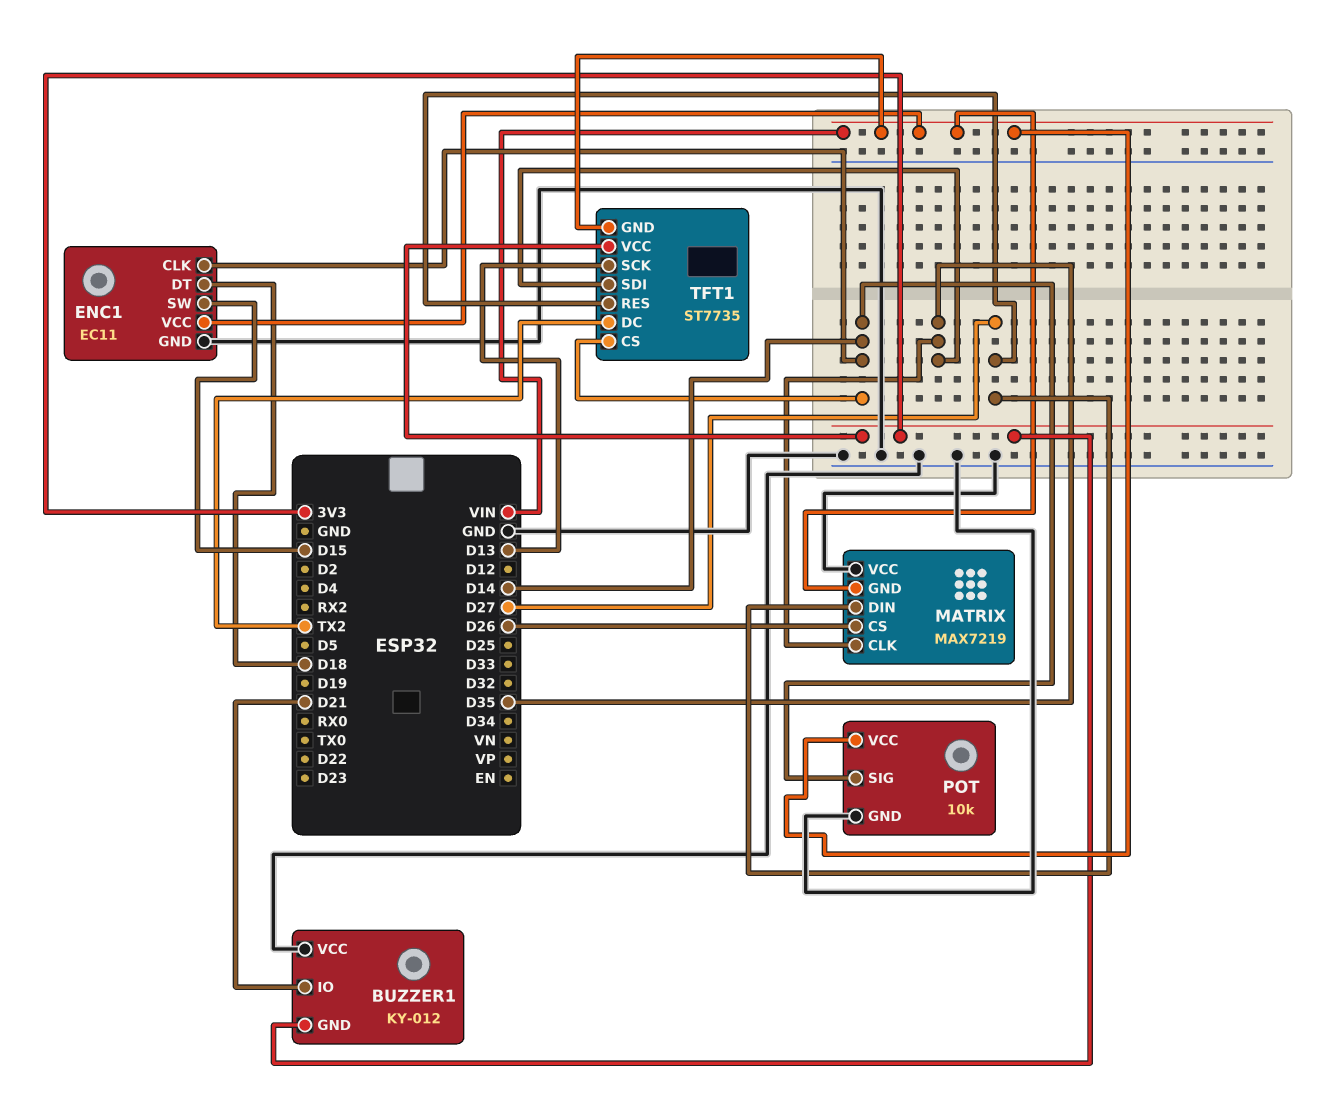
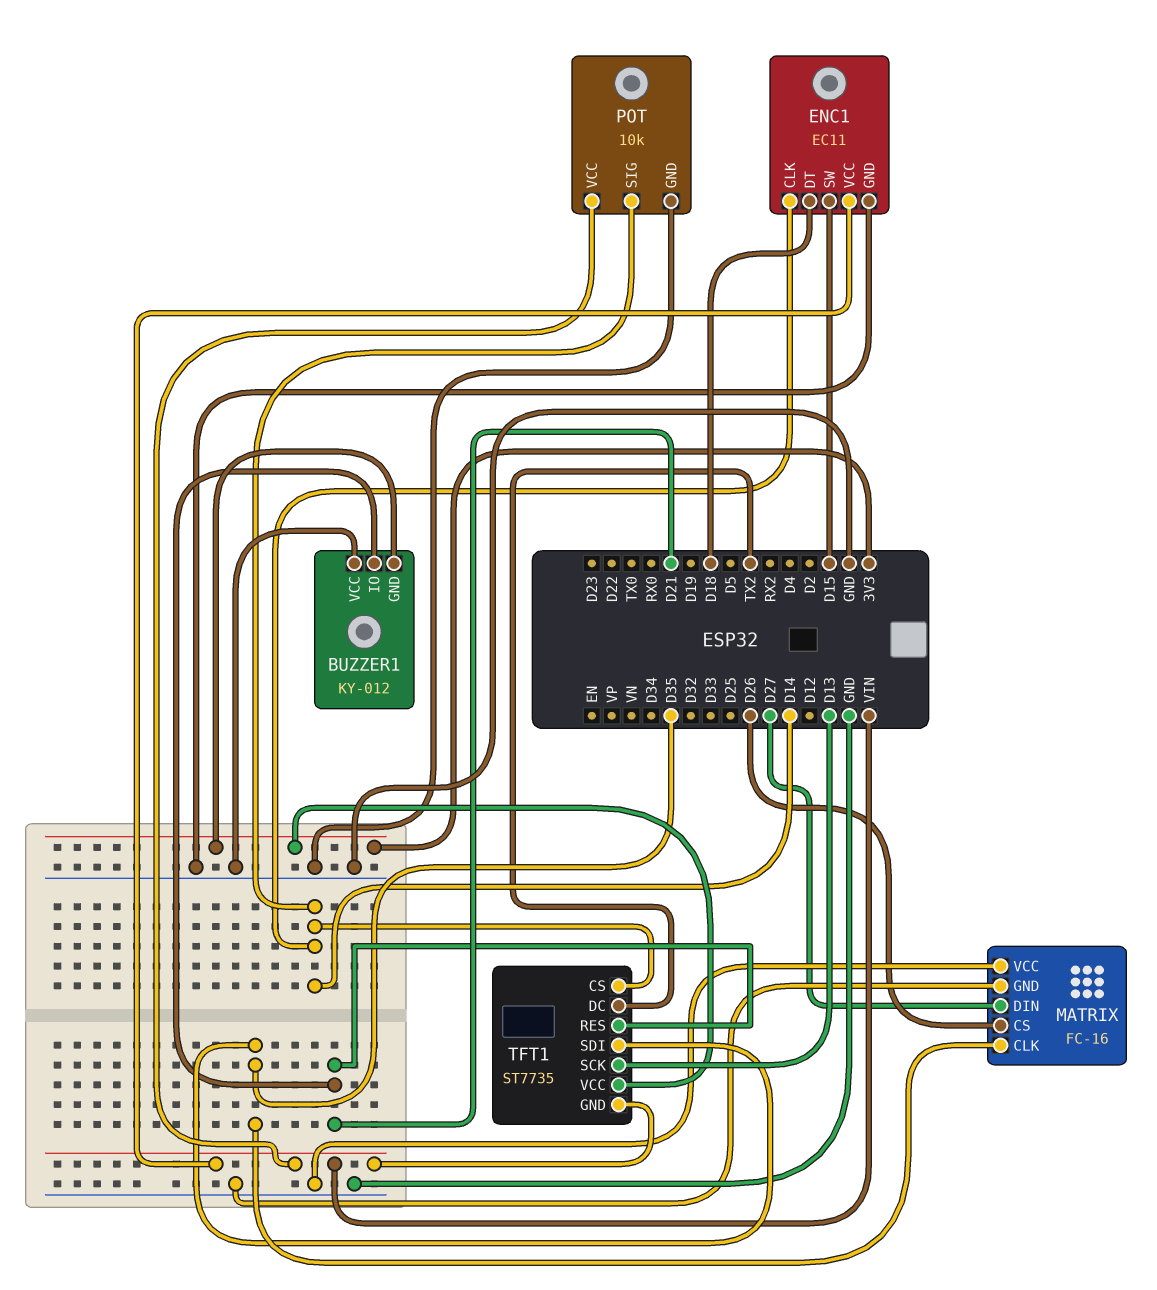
MATRIX: MAX7219 -> FC-16
MATRIX pin GND: VIN -> GND
TFT1 pin RES: D27 -> D21

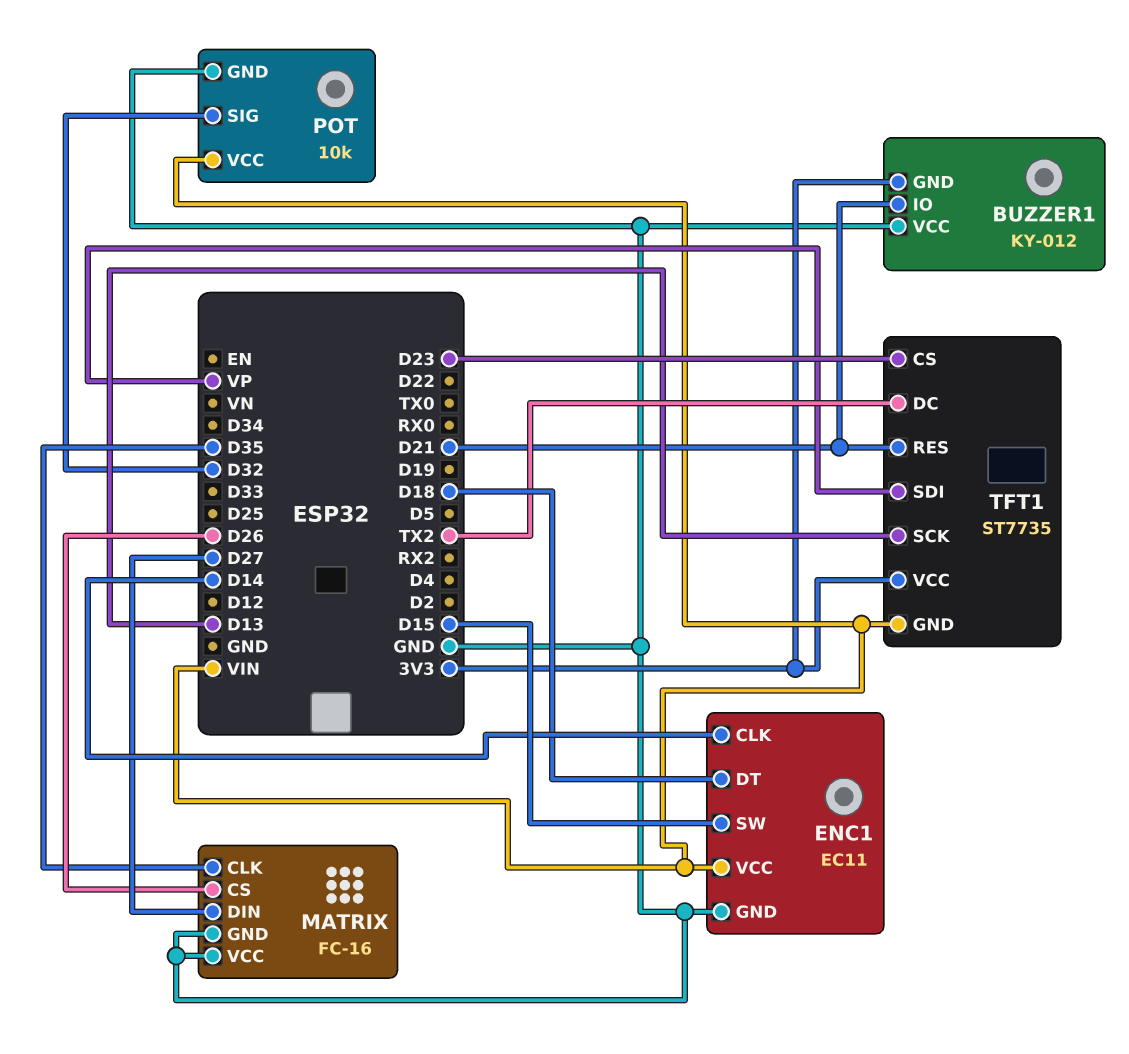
POT pin SIG: D14 -> D32
TFT1 pin CS: D14 -> D23
TFT1 pin SDI: D35 -> VP

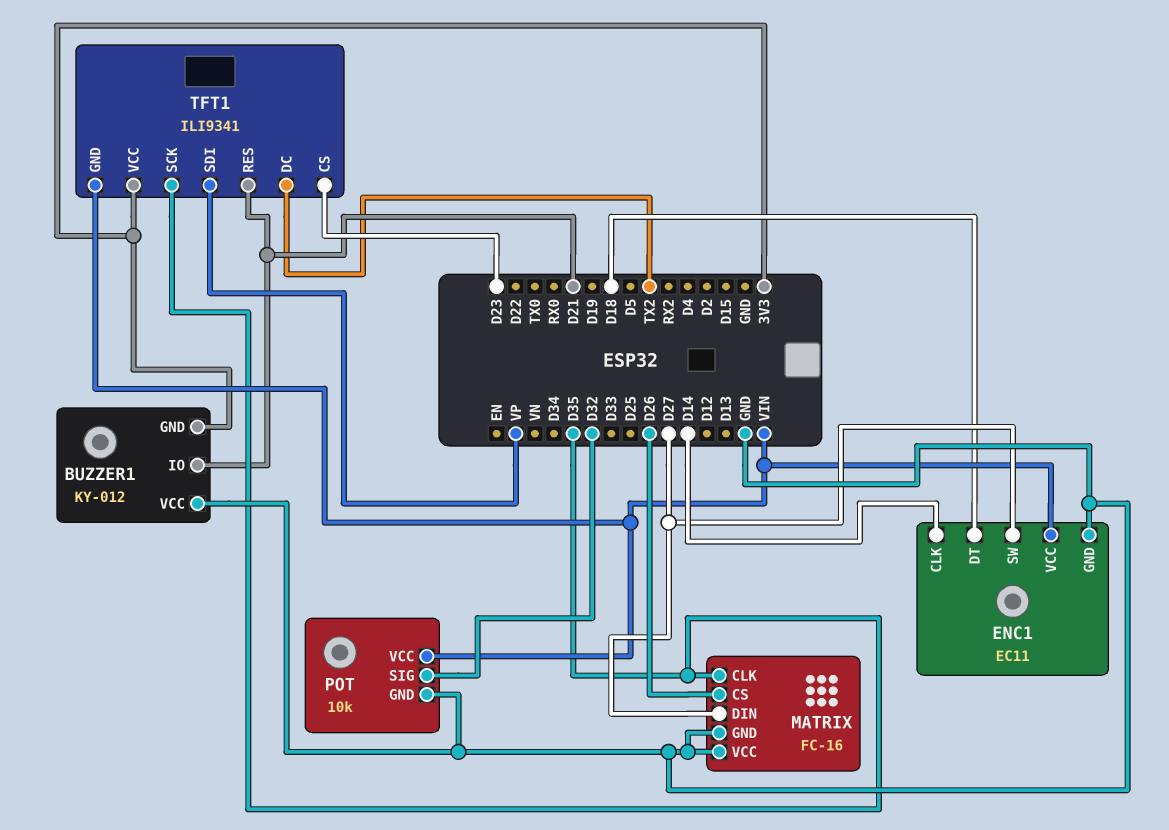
ENC1 pin SW: D15 -> D27
TFT1: ST7735 -> ILI9341
TFT1 pin SCK: D13 -> D35

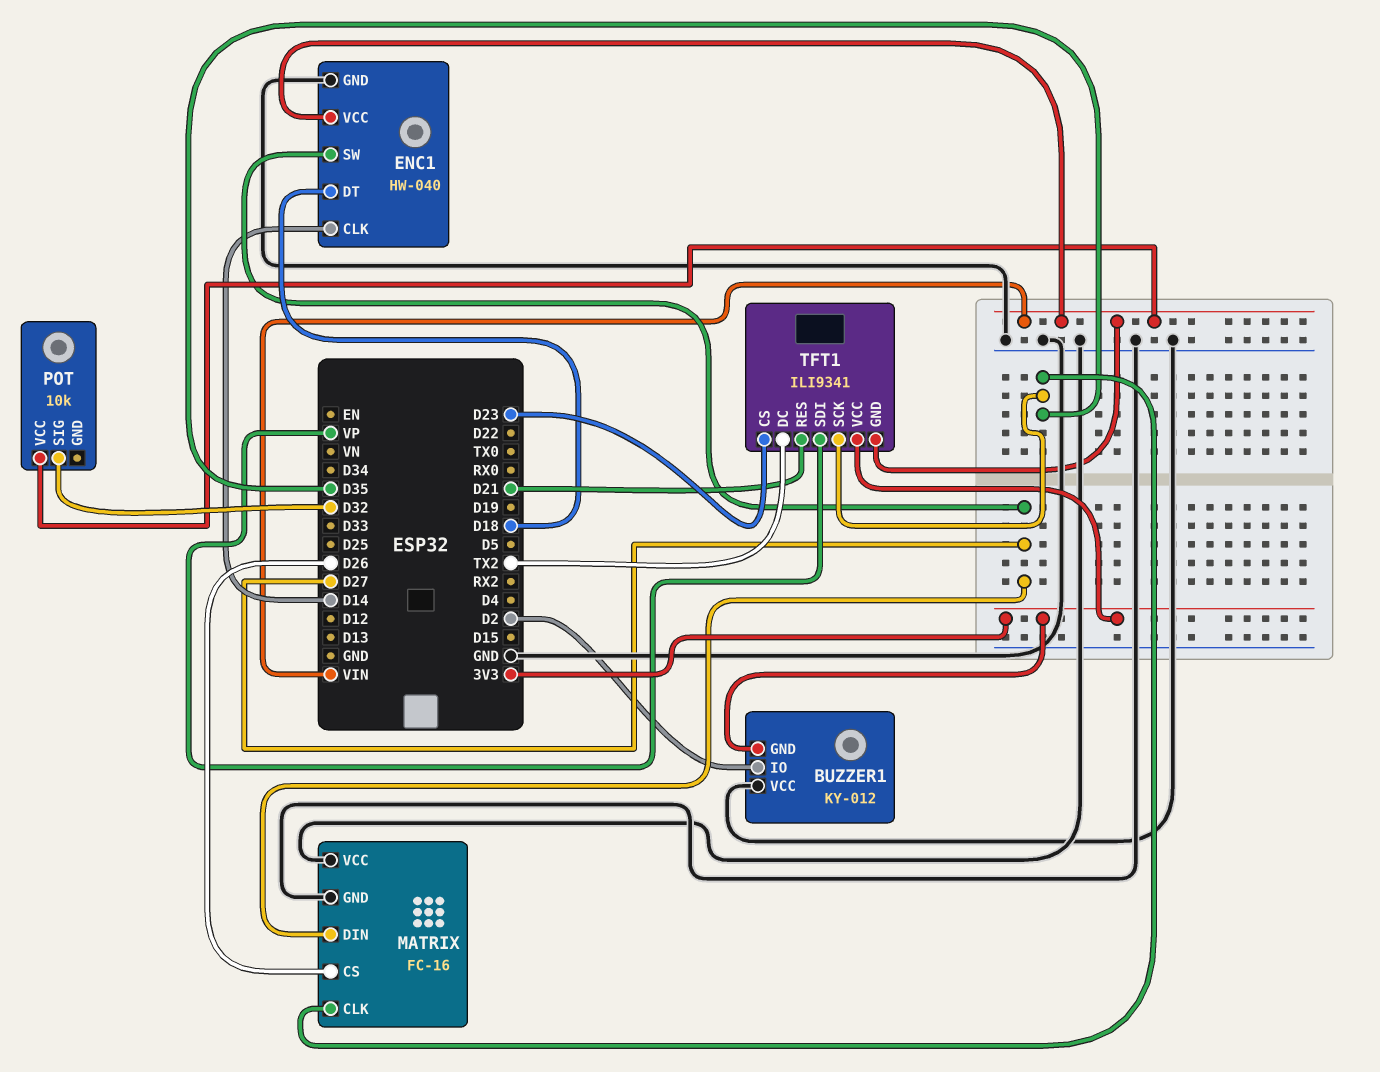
BUZZER1 pin IO: D21 -> D2
ENC1: EC11 -> HW-040
POT pin GND: GND -> none

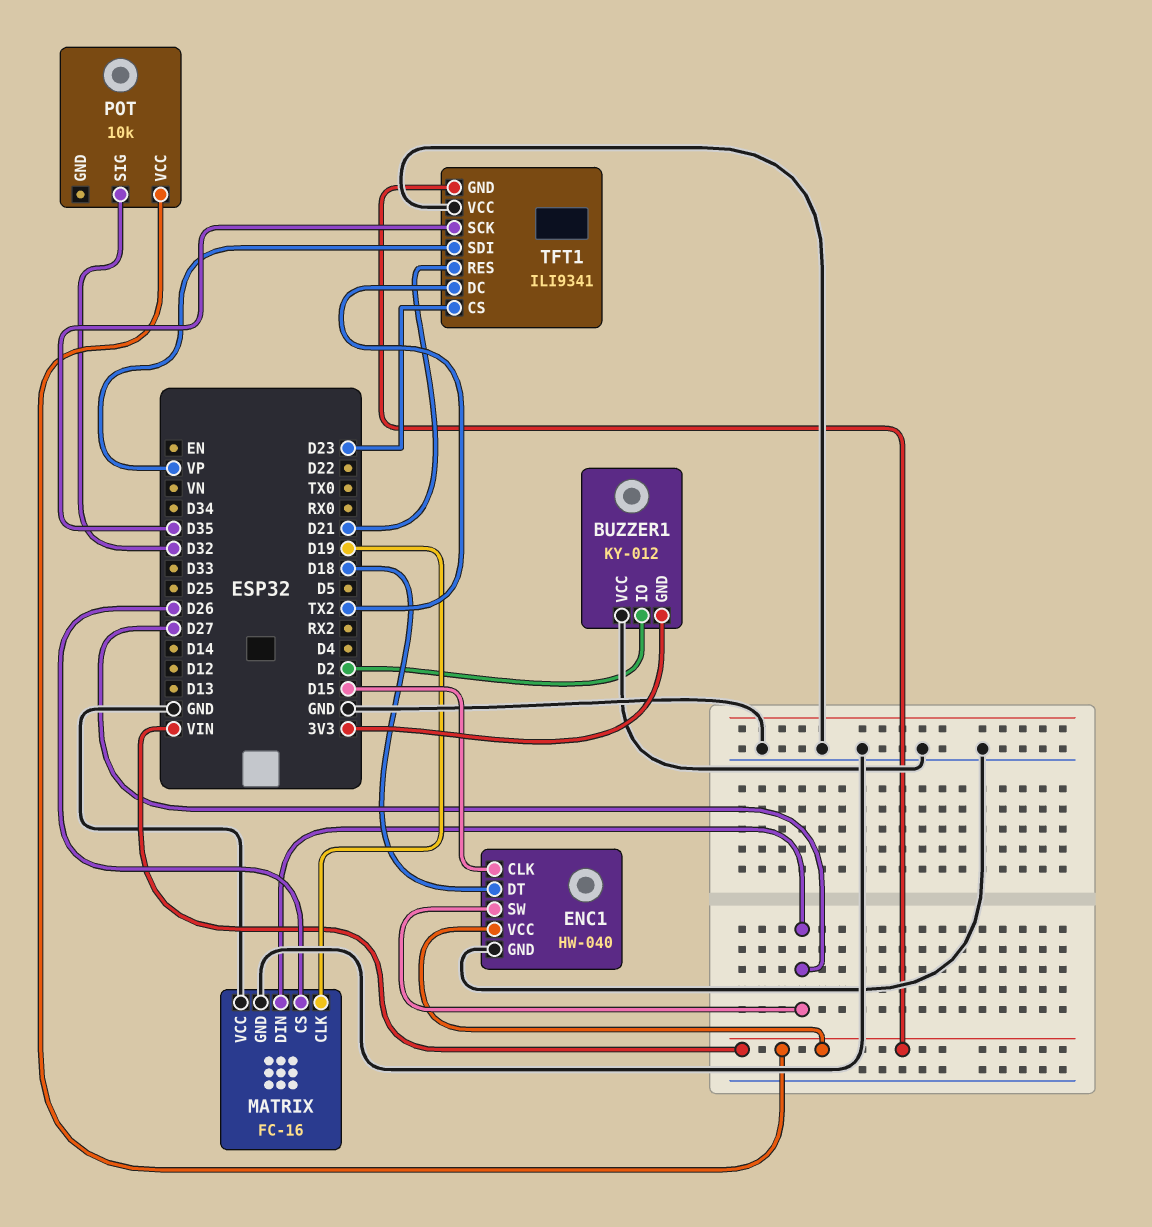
ENC1 pin CLK: D14 -> D15
MATRIX pin CLK: D35 -> D19
TFT1 pin VCC: 3V3 -> GND

